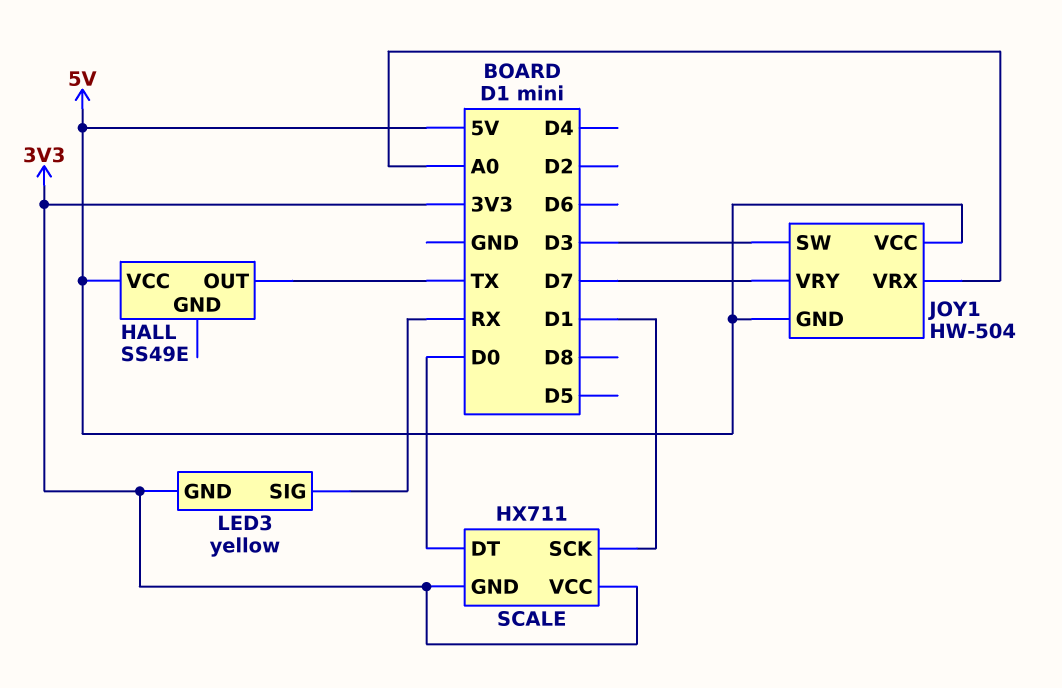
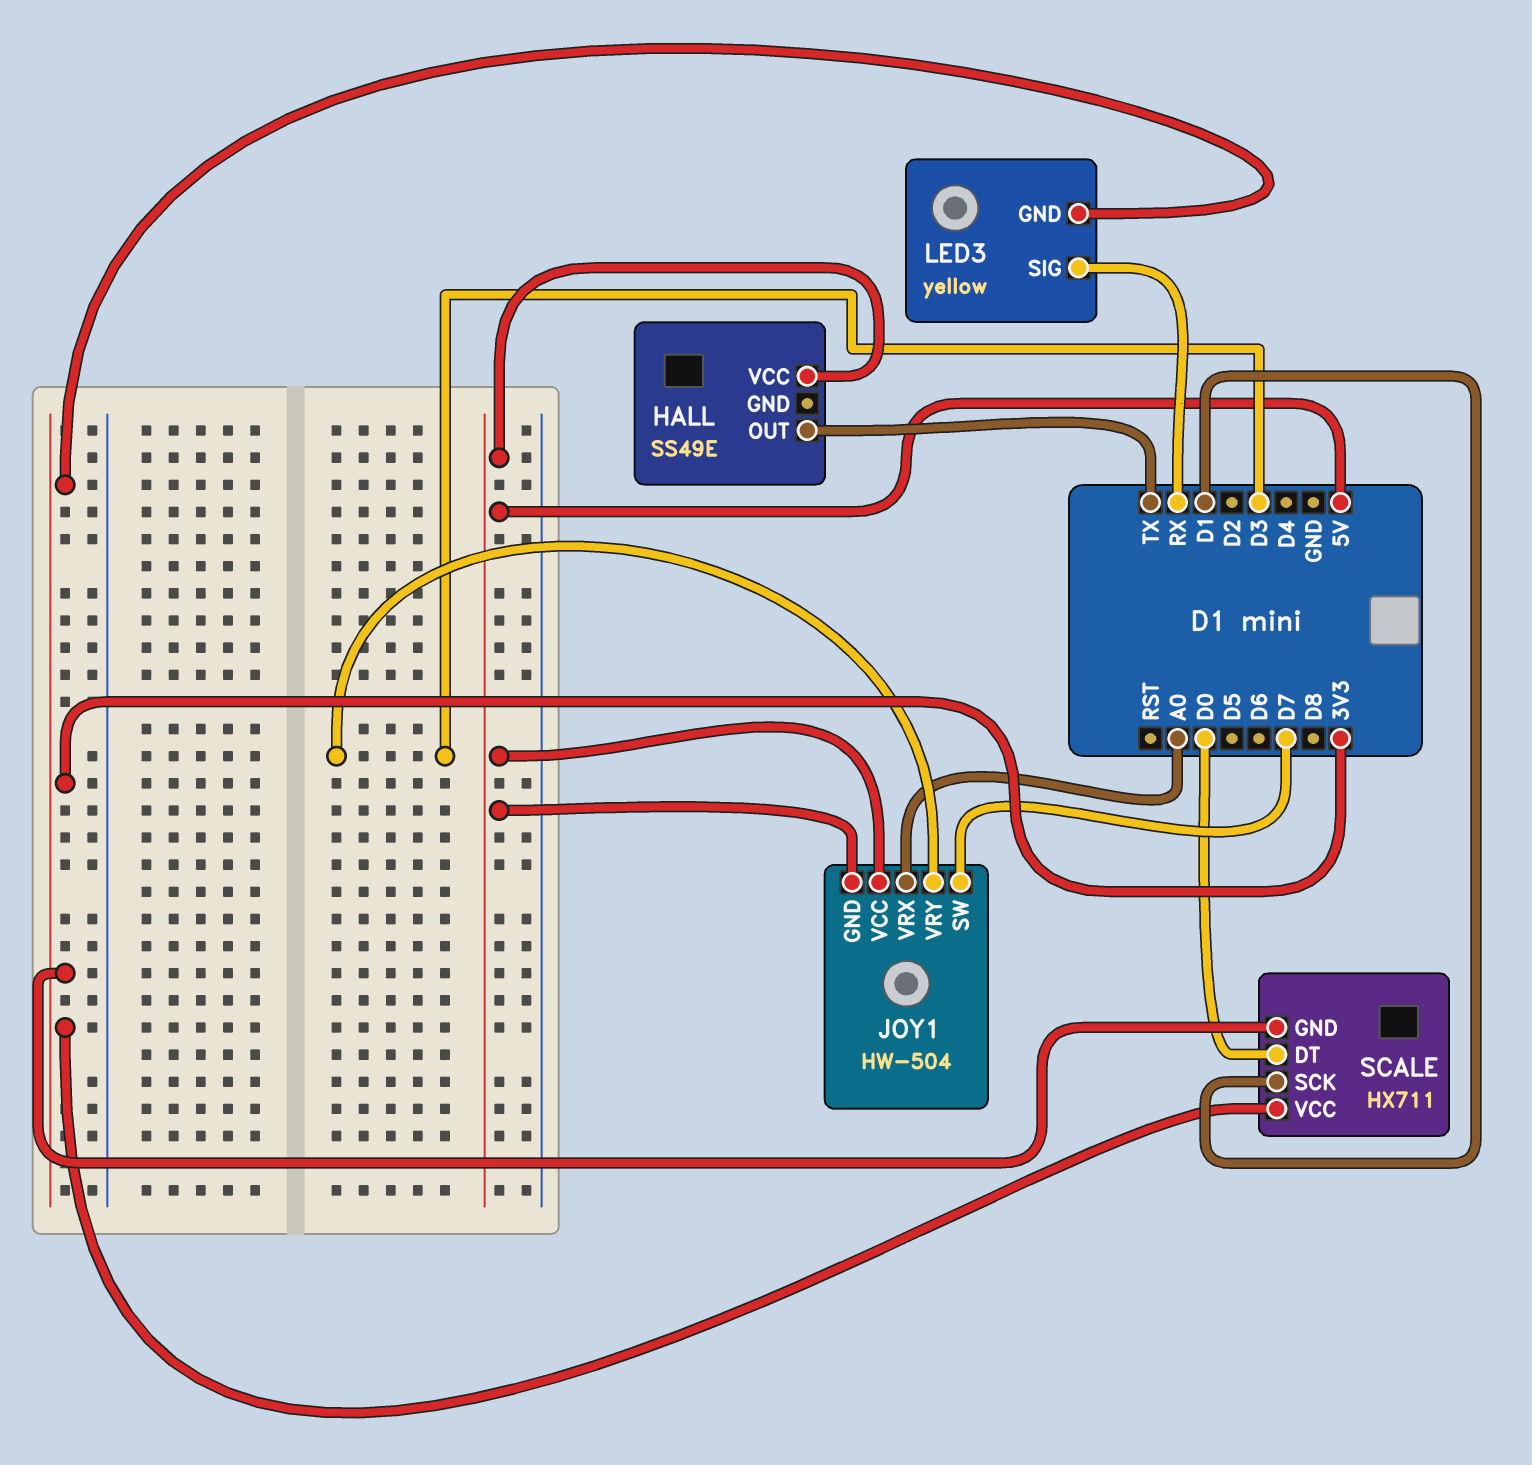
JOY1 pin SW: D3 -> D7
JOY1 pin VRY: D7 -> D3

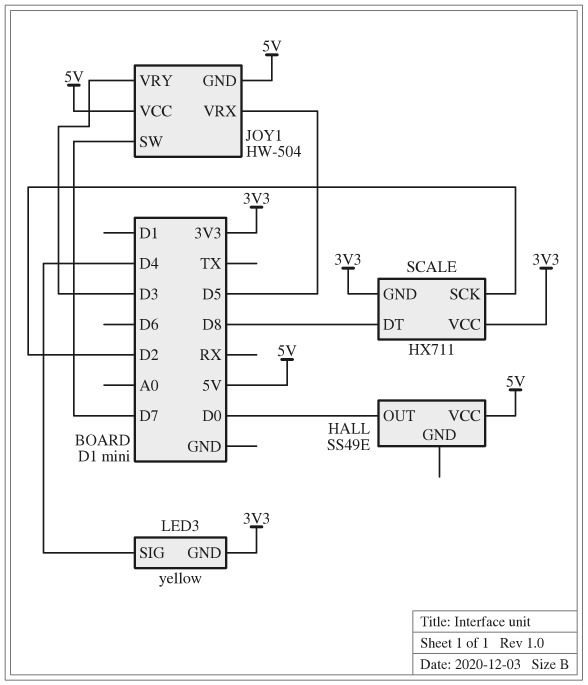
HALL pin OUT: TX -> D0
JOY1 pin VRX: A0 -> D5
LED3 pin SIG: RX -> D4
SCALE pin DT: D0 -> D8
SCALE pin SCK: D1 -> D2

